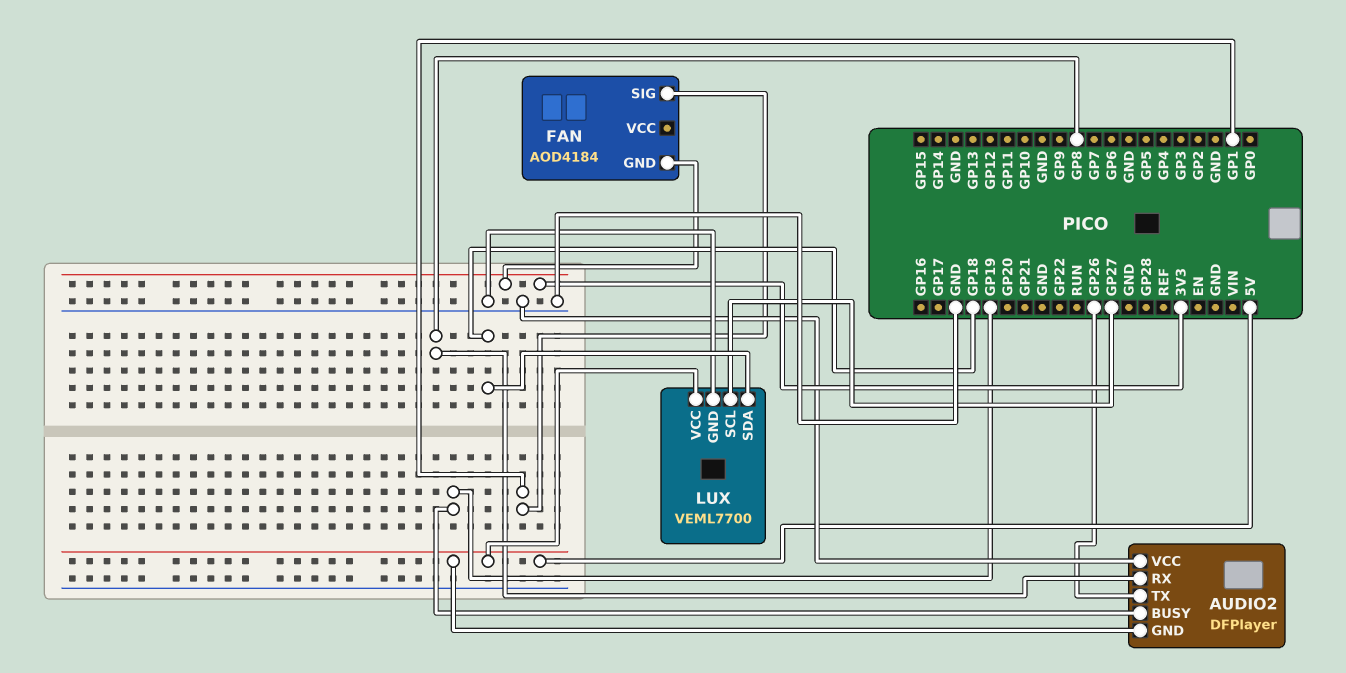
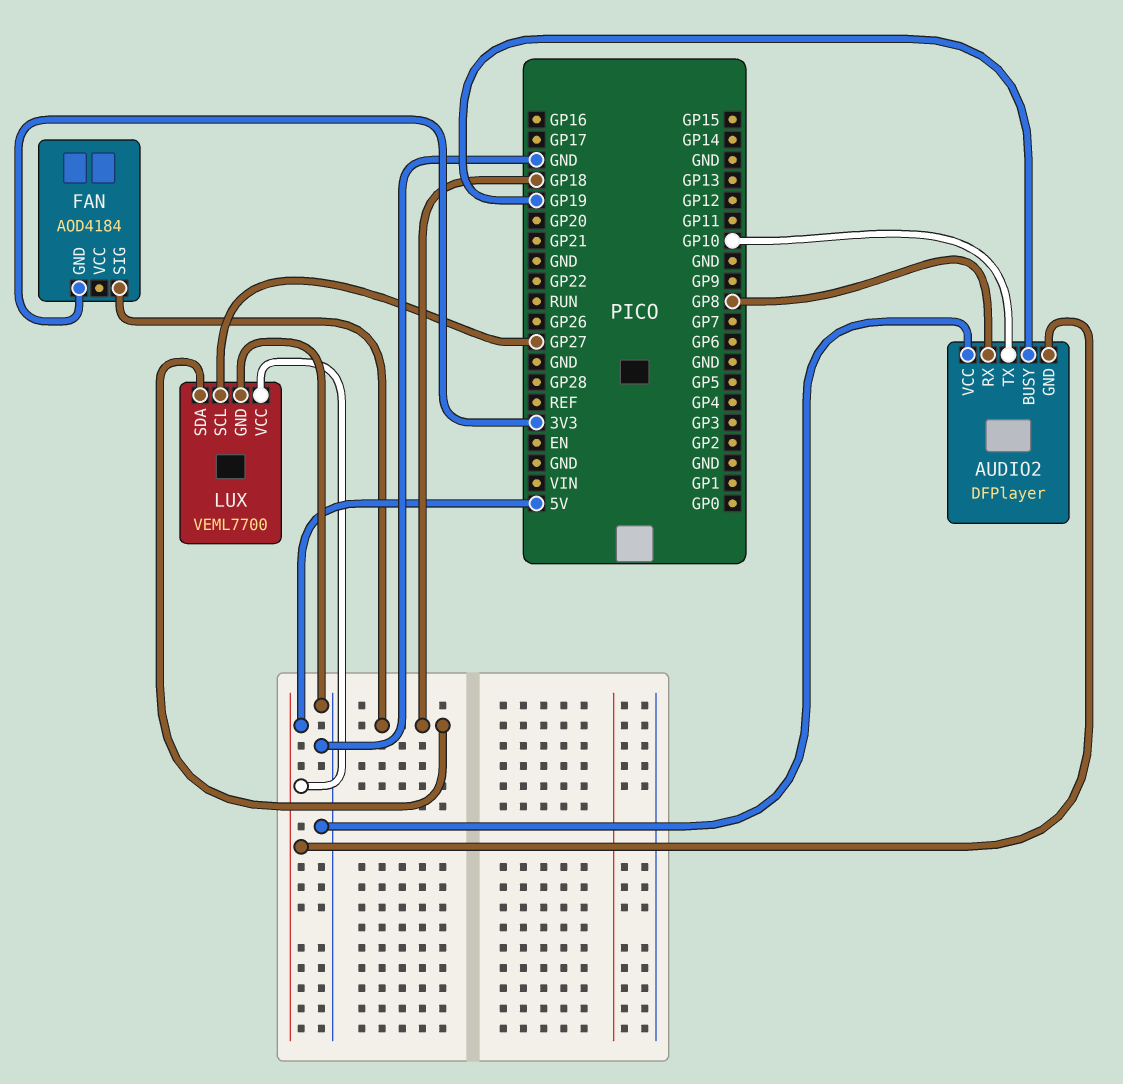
AUDIO2 pin TX: GP26 -> GP10
FAN pin SIG: GP1 -> GP18

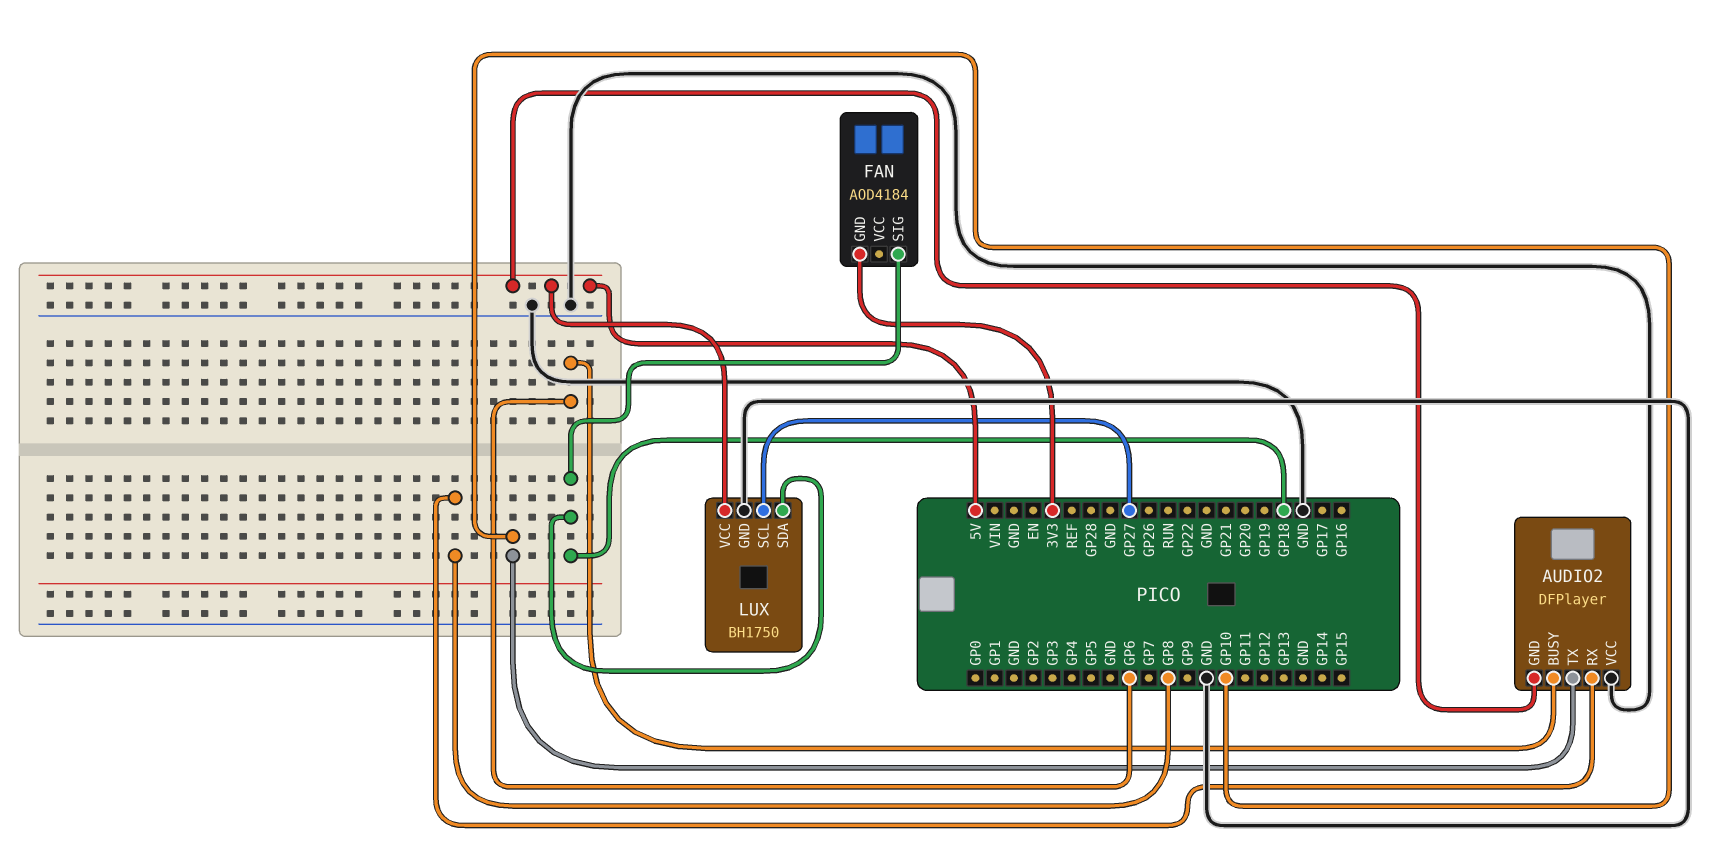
AUDIO2 pin BUSY: GP19 -> GP6
LUX: VEML7700 -> BH1750

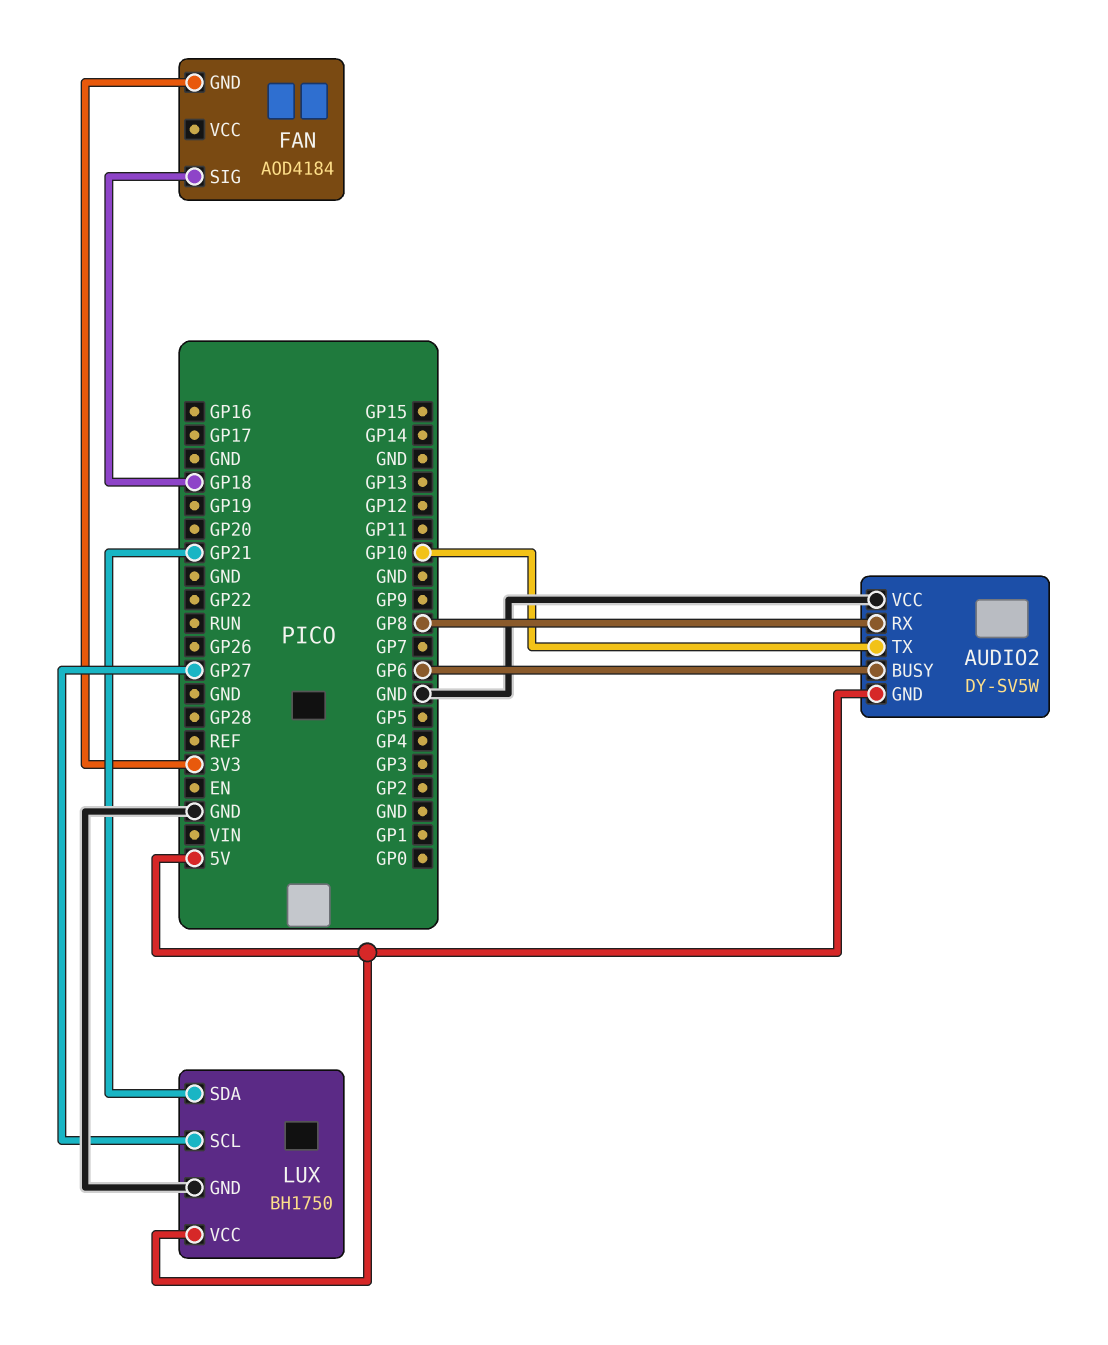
AUDIO2: DFPlayer -> DY-SV5W
LUX pin SDA: GP18 -> GP21

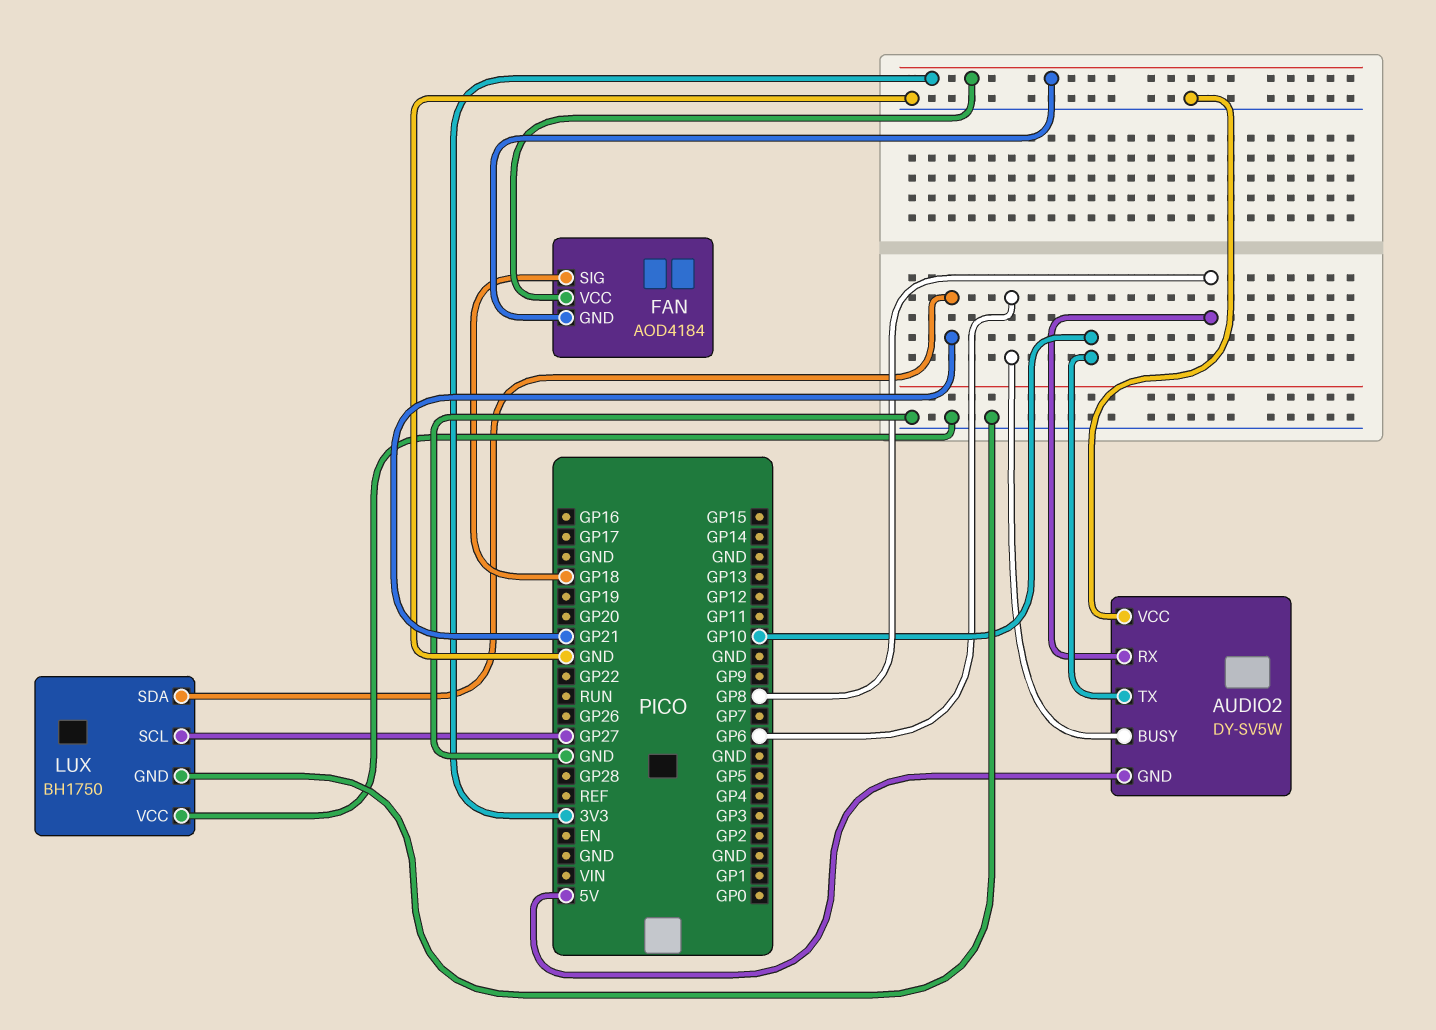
FAN pin VCC: none -> 3V3
LUX pin VCC: 5V -> GND

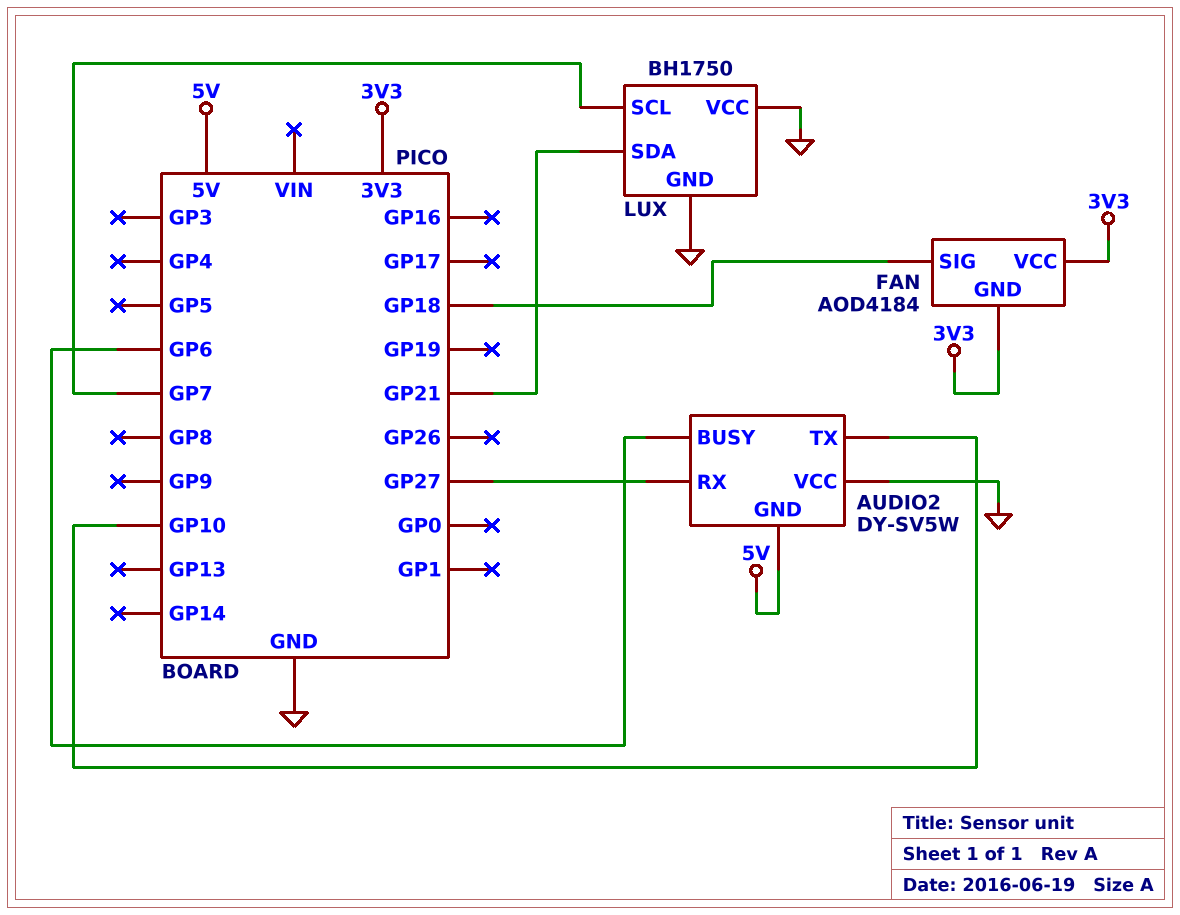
AUDIO2 pin RX: GP8 -> GP27
LUX pin SCL: GP27 -> GP7

